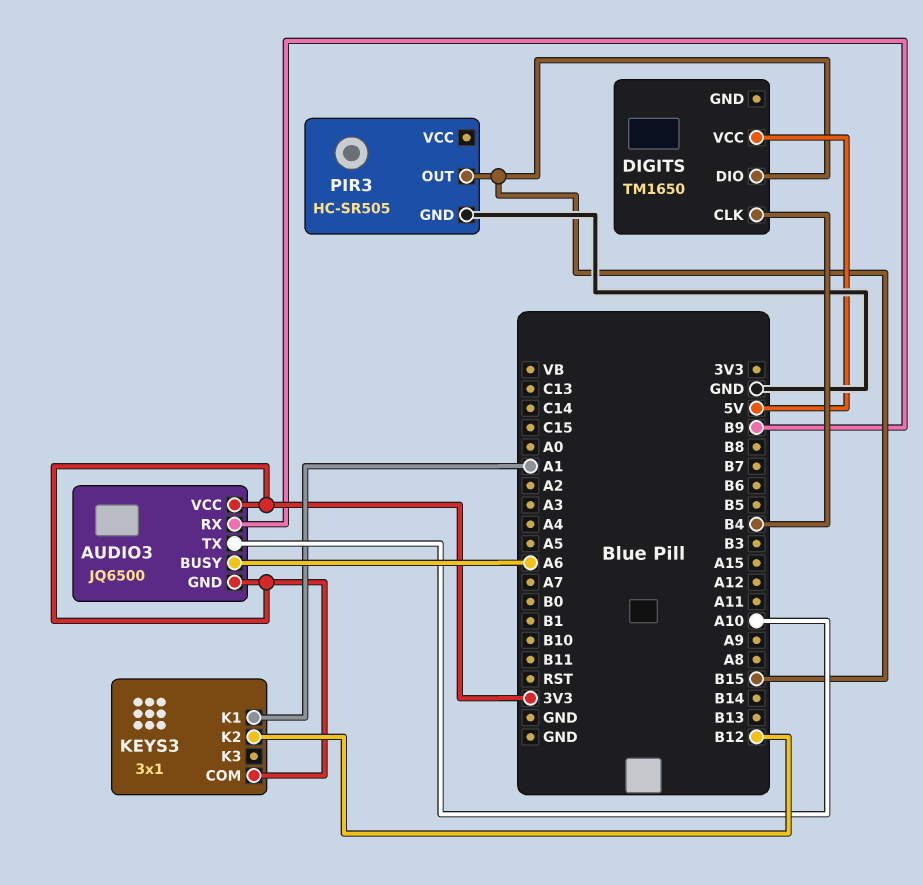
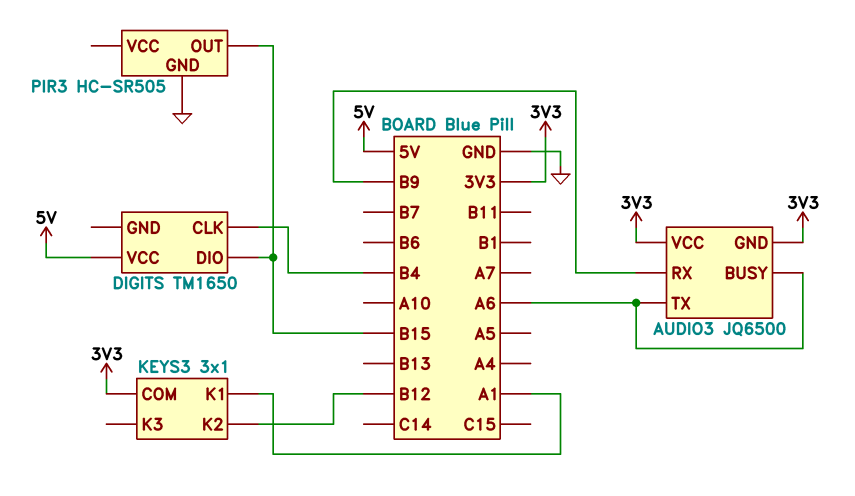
AUDIO3 pin TX: A10 -> A6

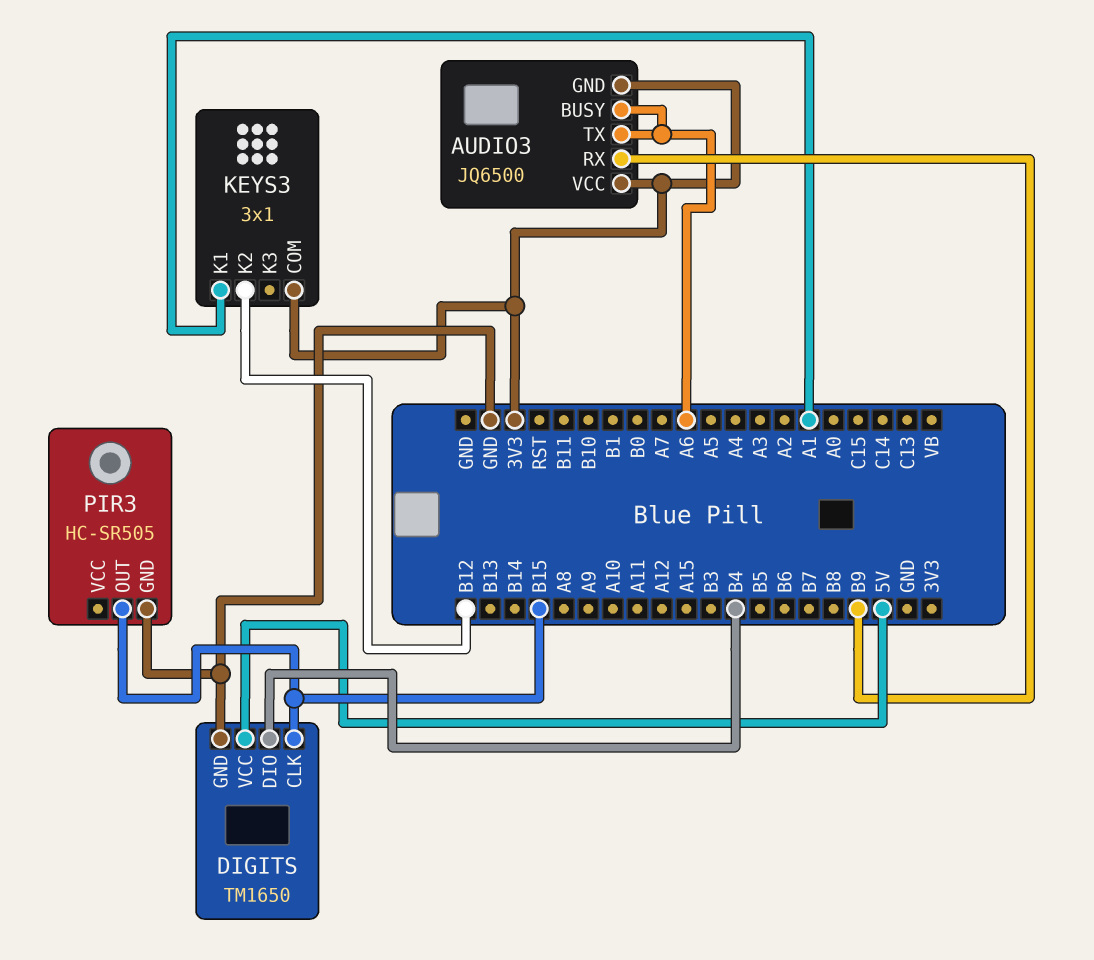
DIGITS pin CLK: B4 -> B15
DIGITS pin DIO: B15 -> B4
DIGITS pin GND: none -> GND

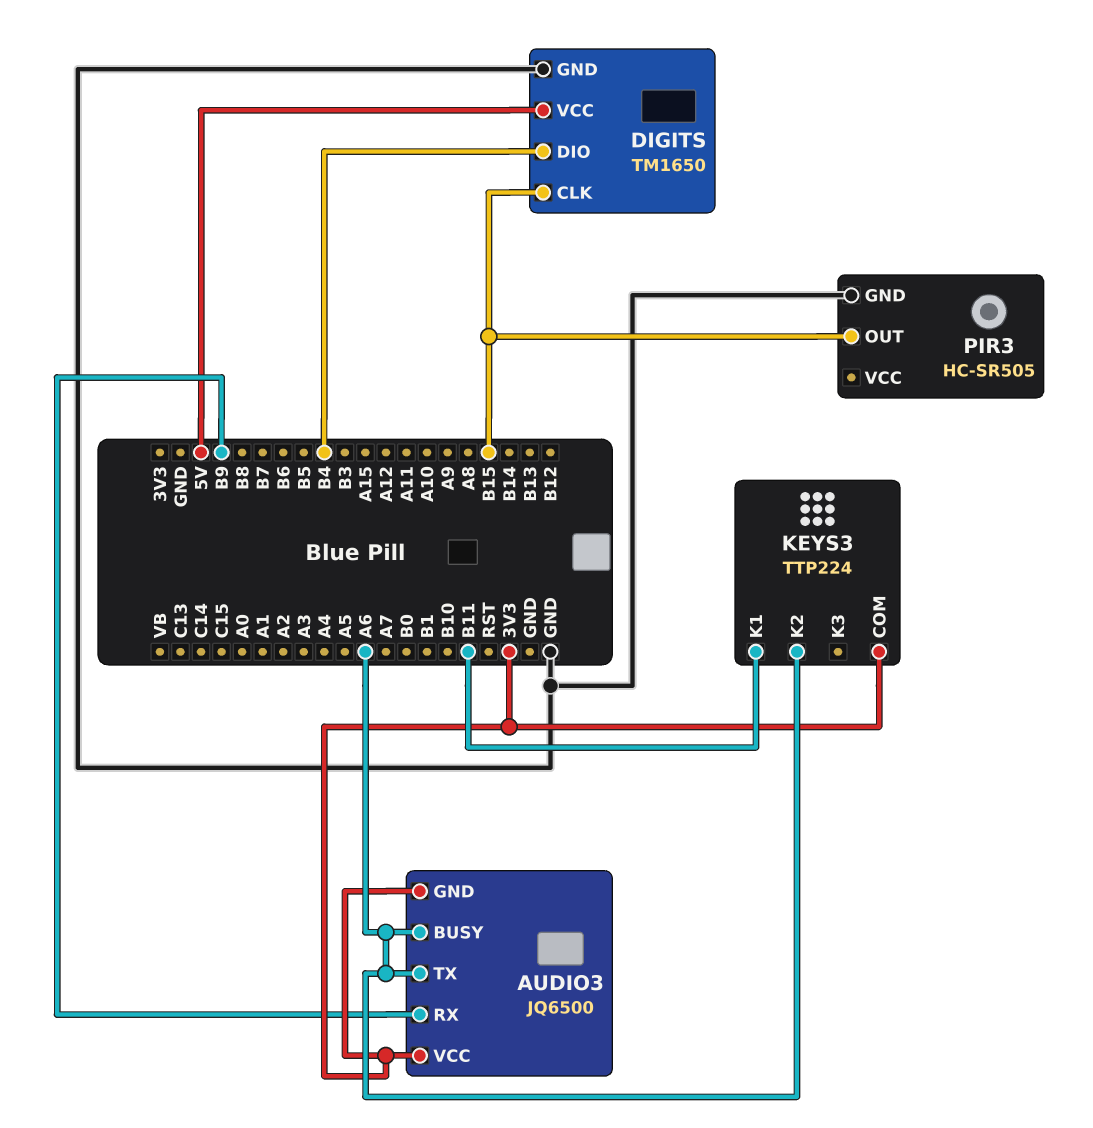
KEYS3: 3x1 -> TTP224
KEYS3 pin K1: A1 -> B11
KEYS3 pin K2: B12 -> A6

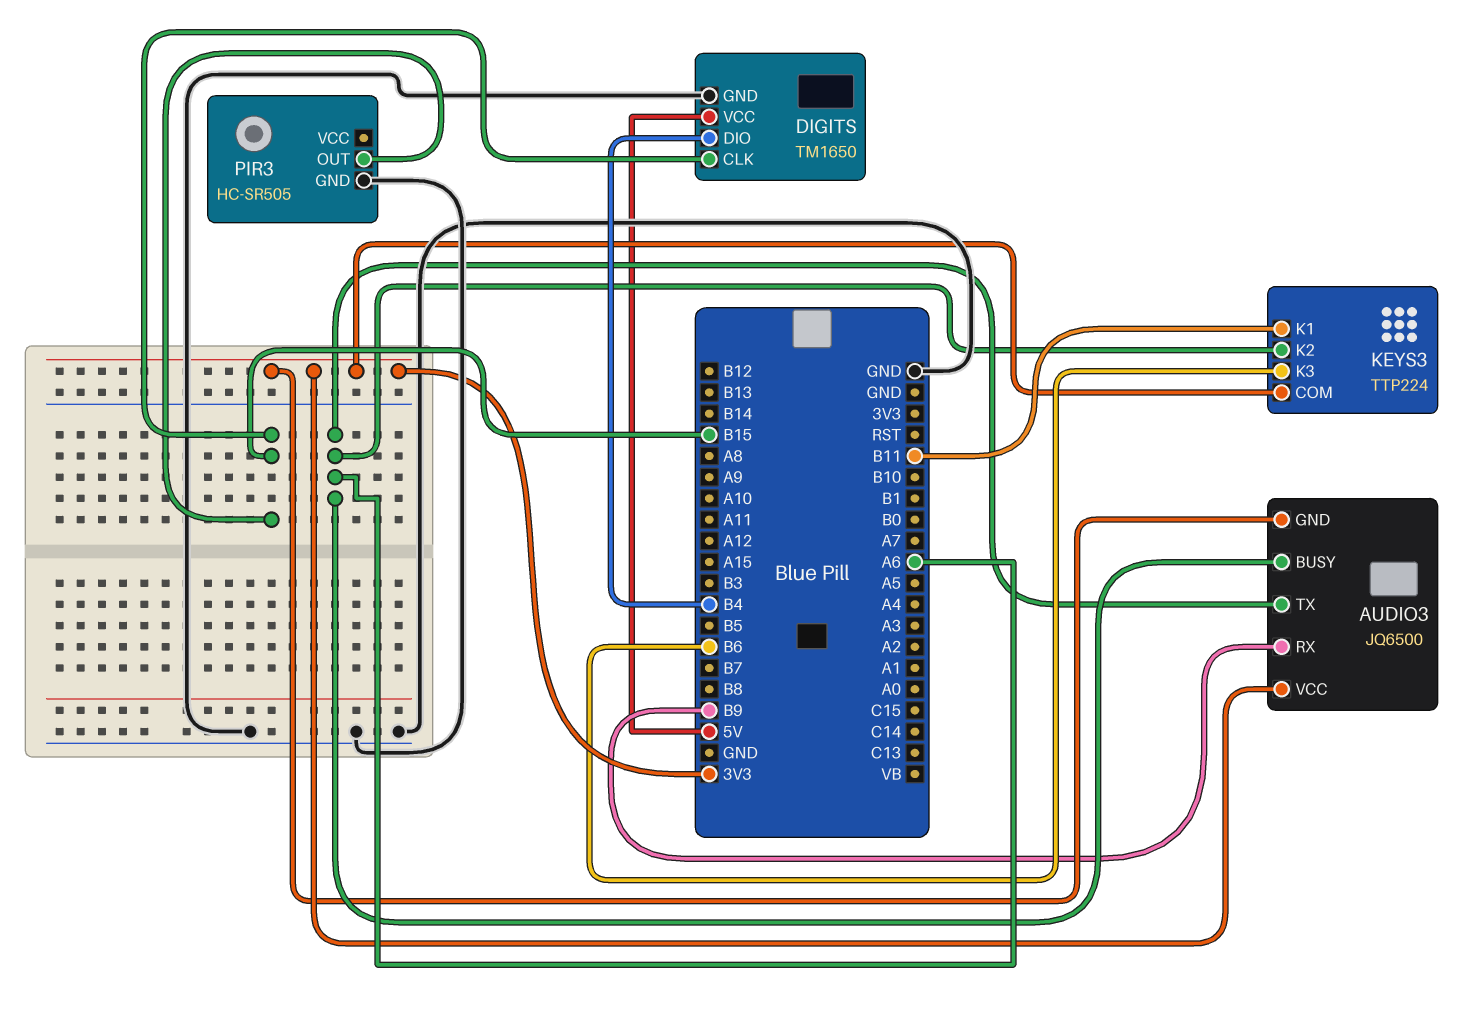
KEYS3 pin K3: none -> B6

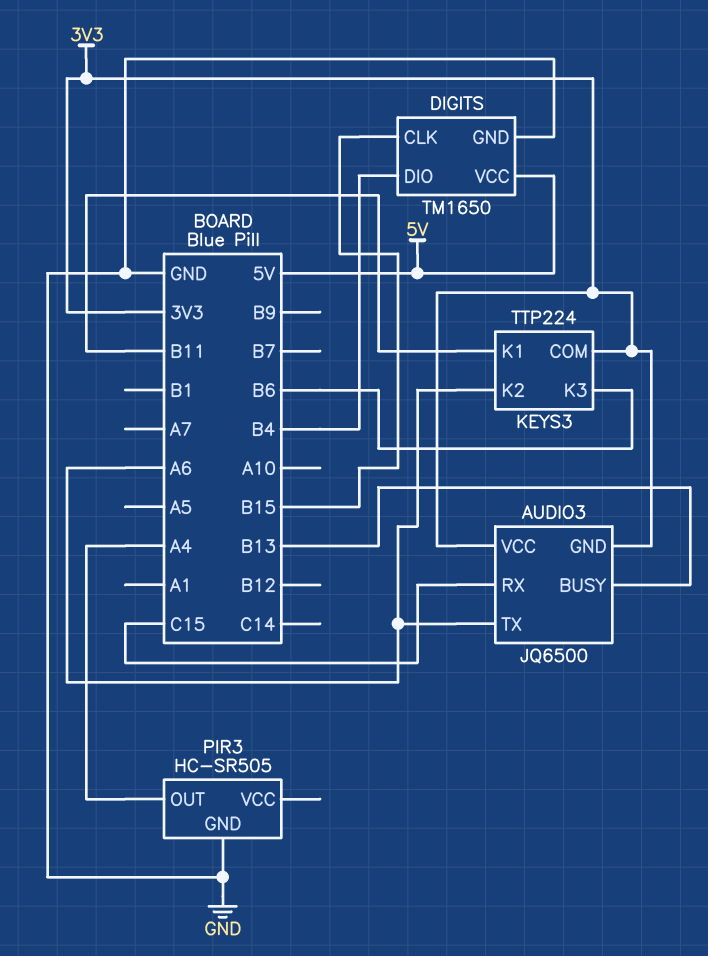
AUDIO3 pin BUSY: A6 -> B13
AUDIO3 pin RX: B9 -> C15
PIR3 pin OUT: B15 -> A4

